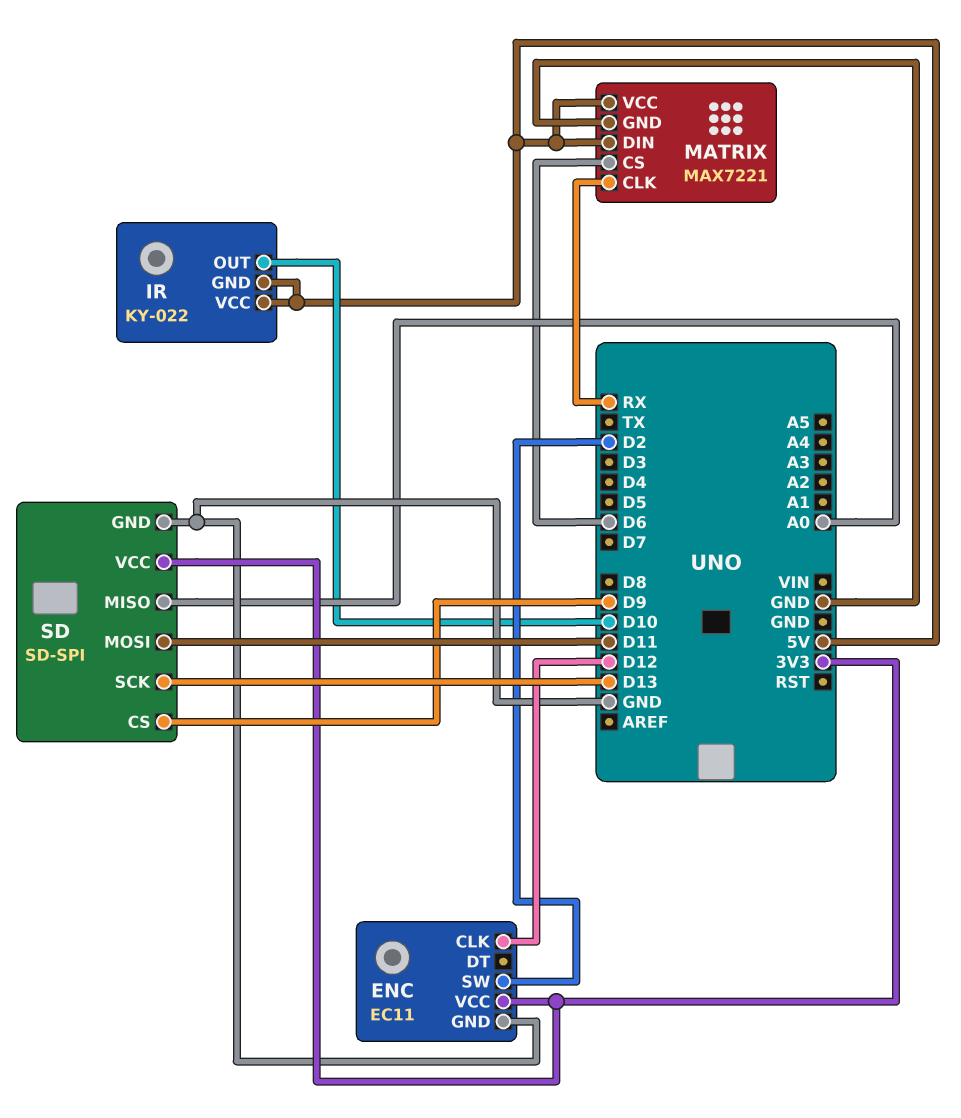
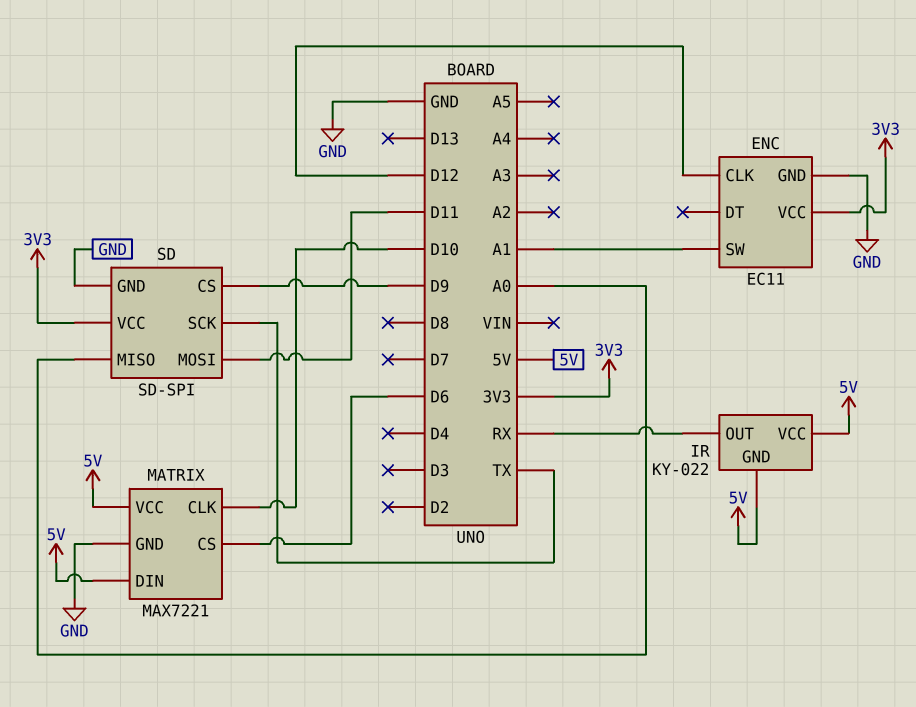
ENC pin SW: D2 -> A1
IR pin OUT: D10 -> RX
MATRIX pin CLK: RX -> D10
SD pin SCK: D13 -> TX

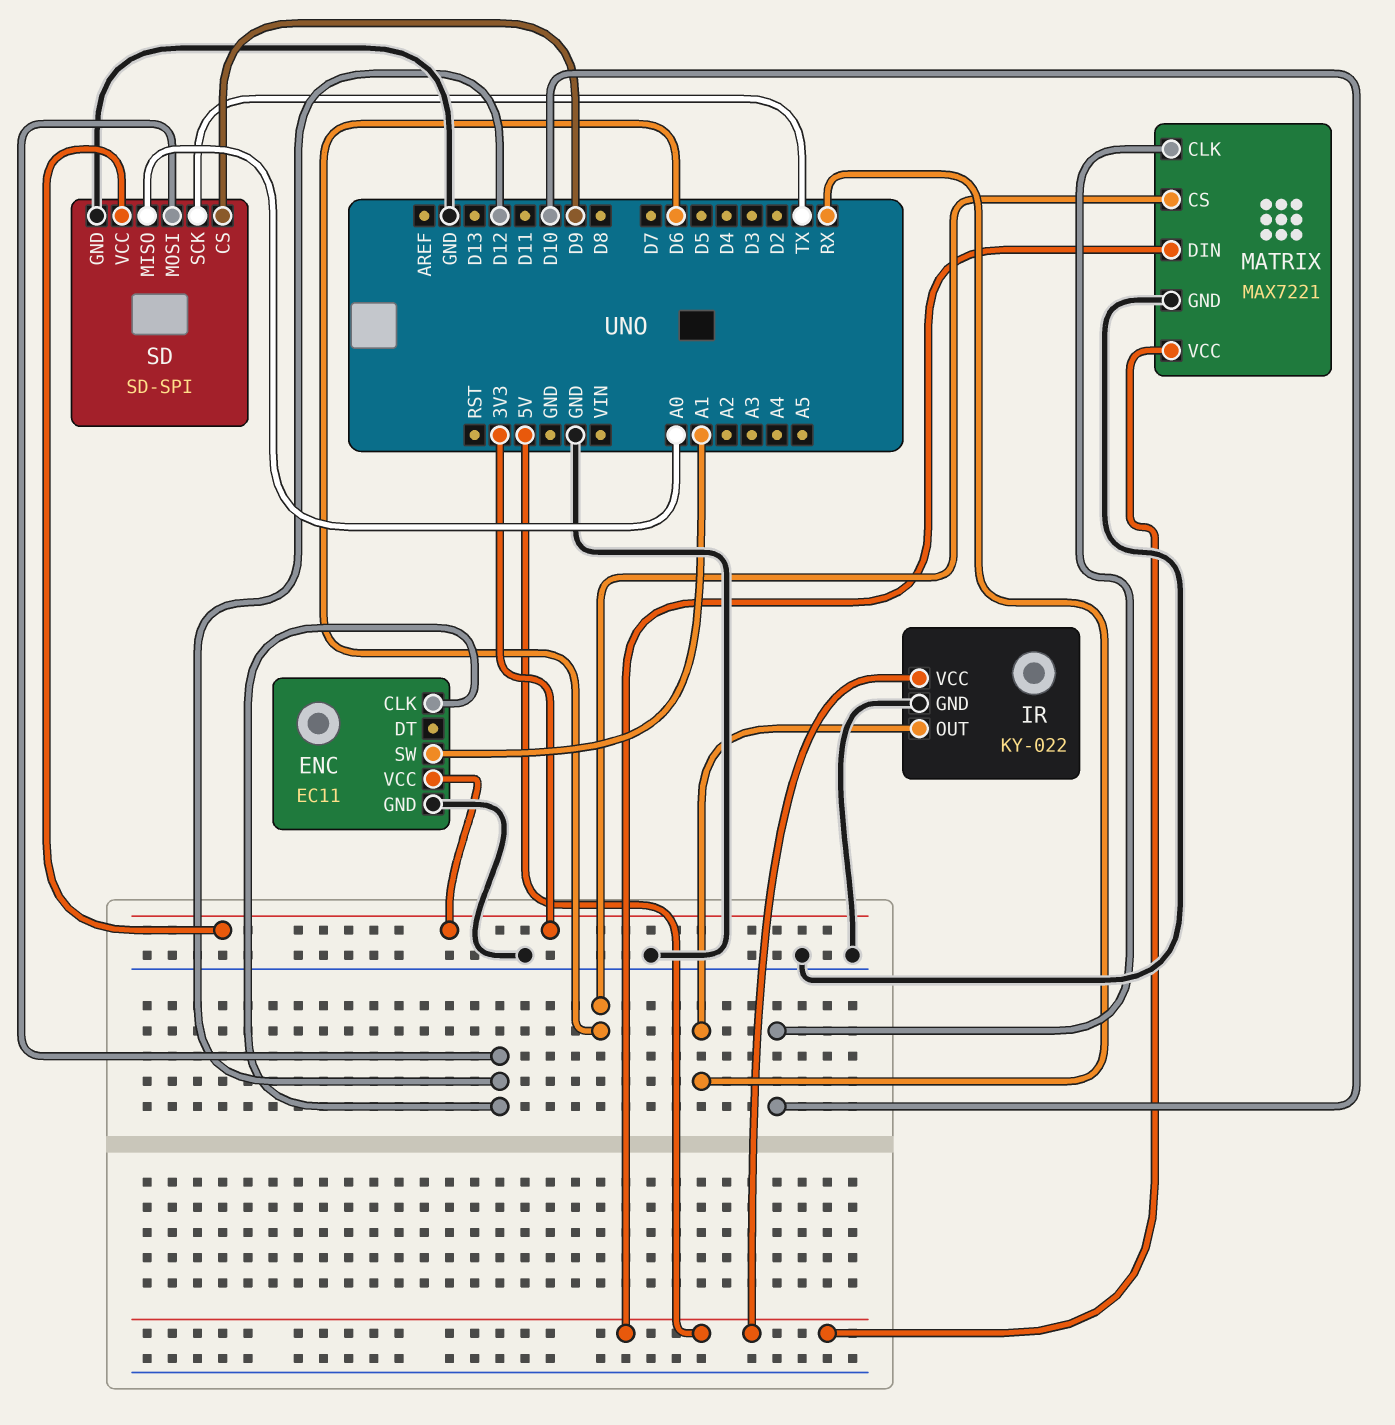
IR pin GND: 5V -> GND
SD pin MOSI: D11 -> D12

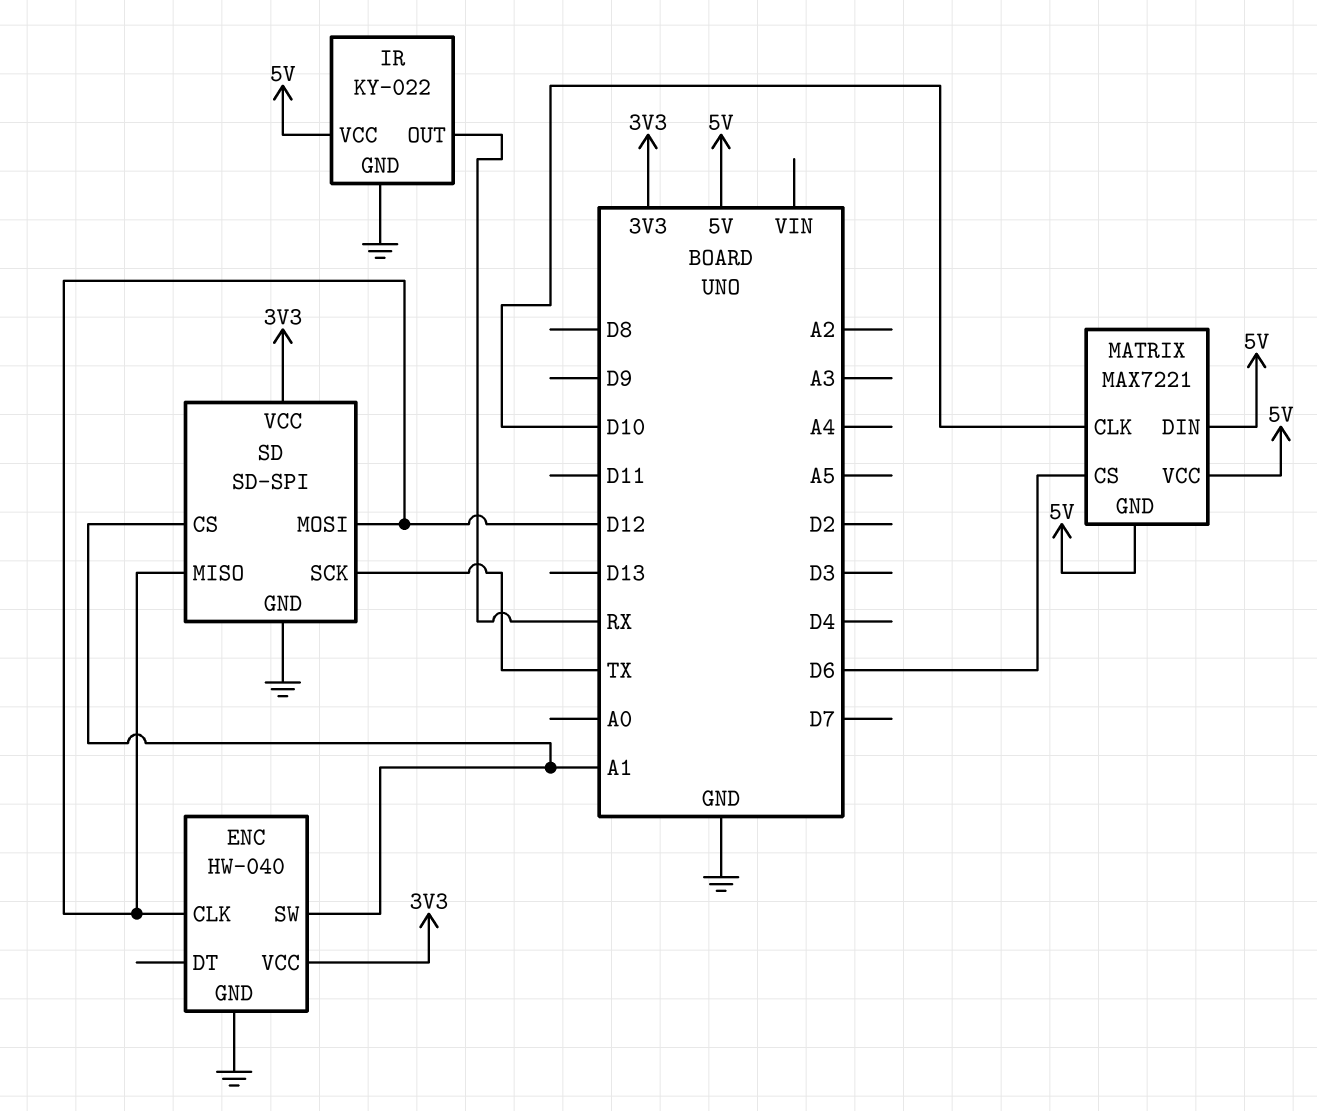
ENC: EC11 -> HW-040
MATRIX pin GND: GND -> 5V
SD pin CS: D9 -> A1
SD pin MISO: A0 -> D12

